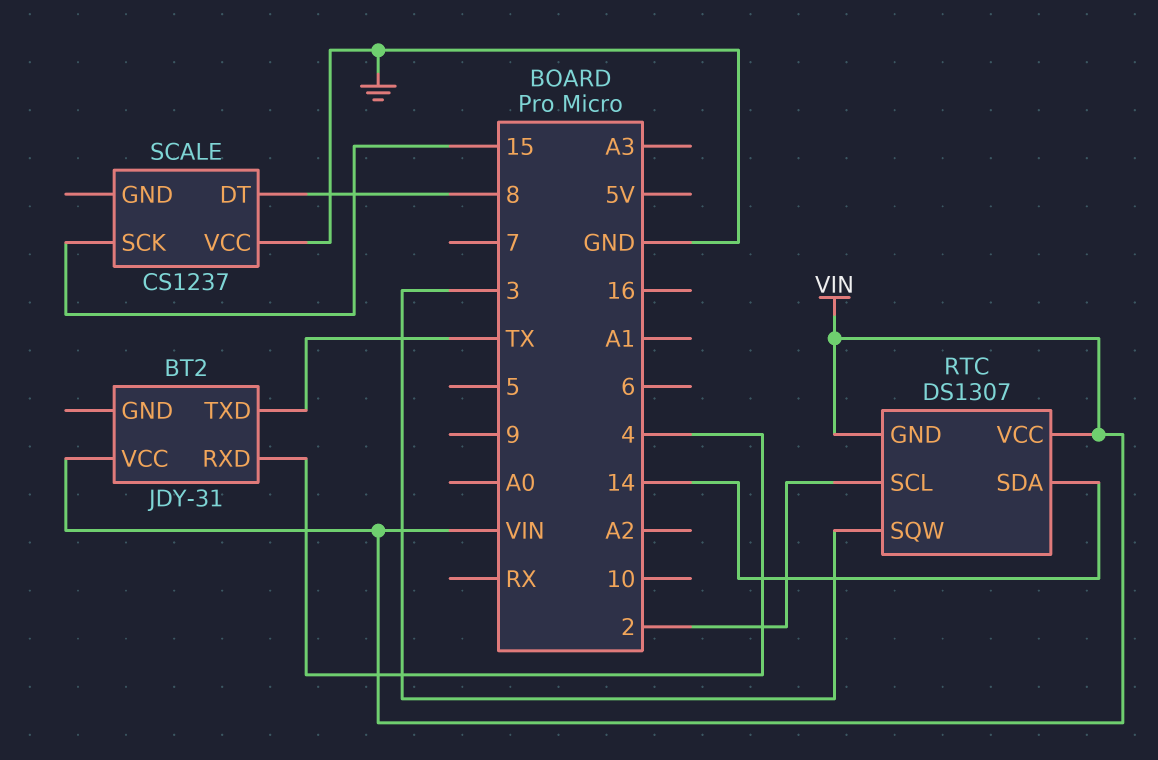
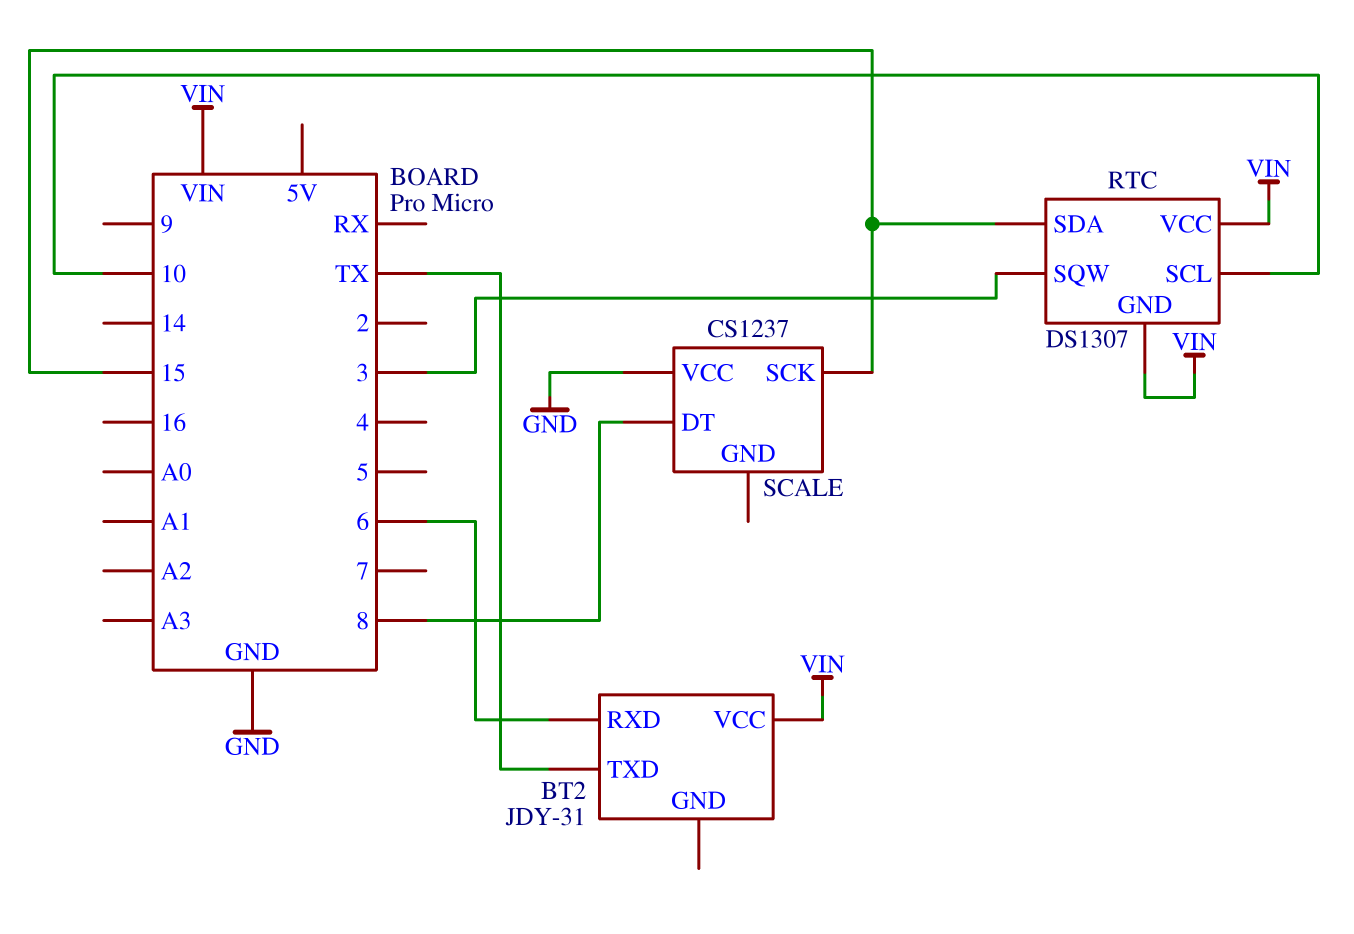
BT2 pin RXD: 4 -> 6
RTC pin SCL: 2 -> 10
RTC pin SDA: 14 -> 15

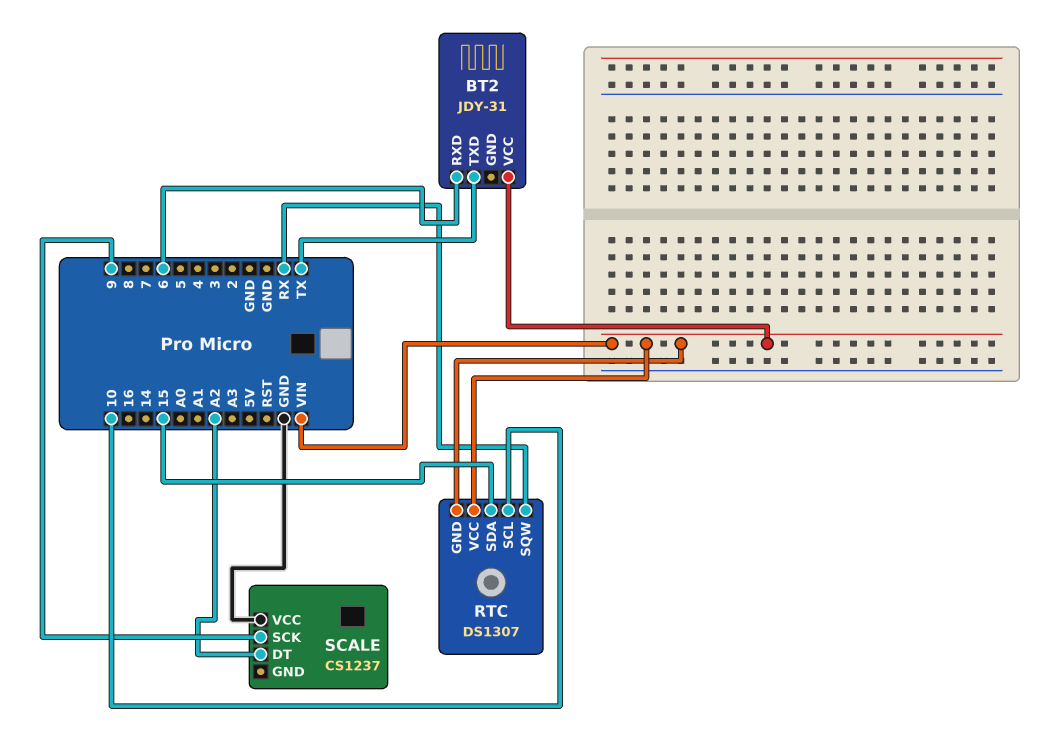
RTC pin SQW: 3 -> RX
SCALE pin DT: 8 -> A2
SCALE pin SCK: 15 -> 9

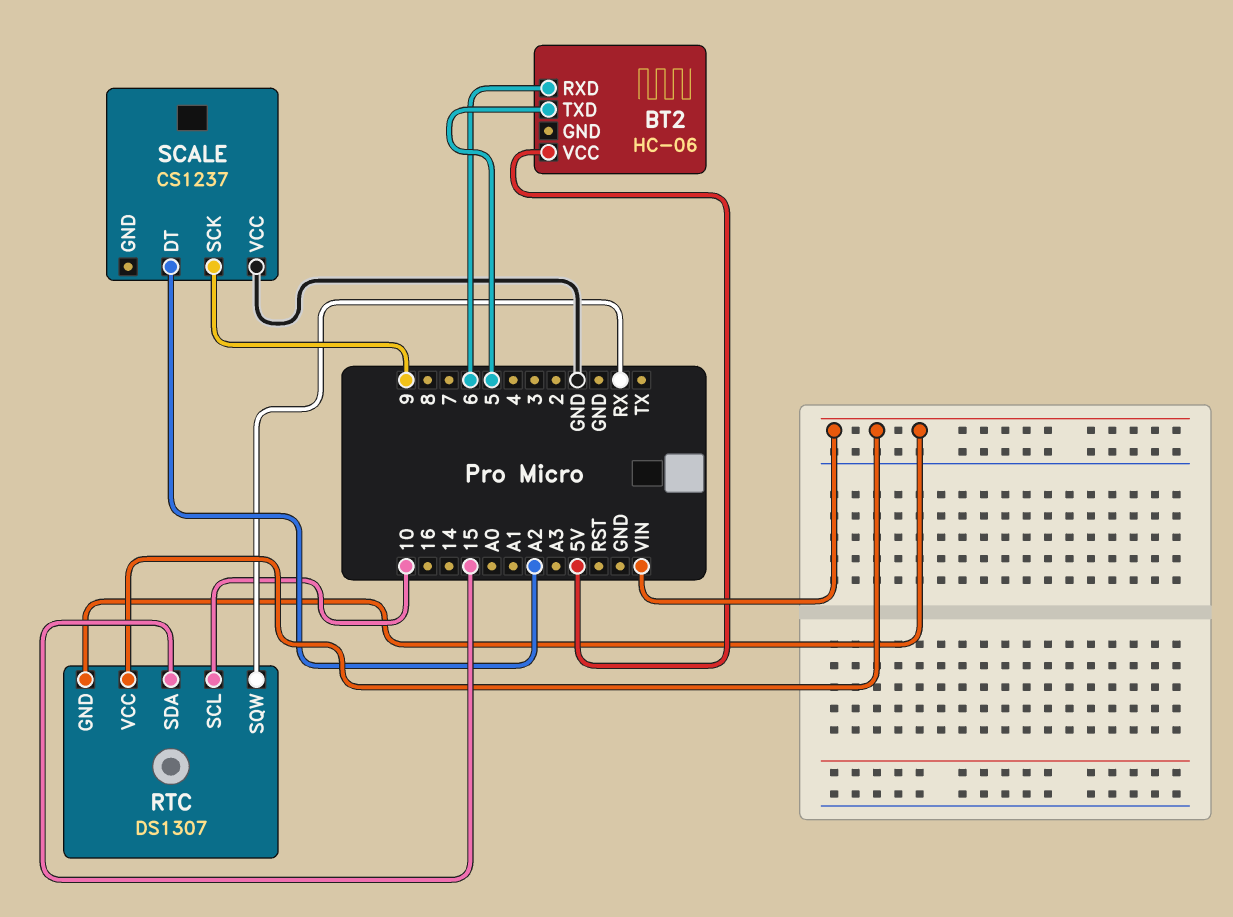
BT2: JDY-31 -> HC-06
BT2 pin TXD: TX -> 5
BT2 pin VCC: VIN -> 5V

